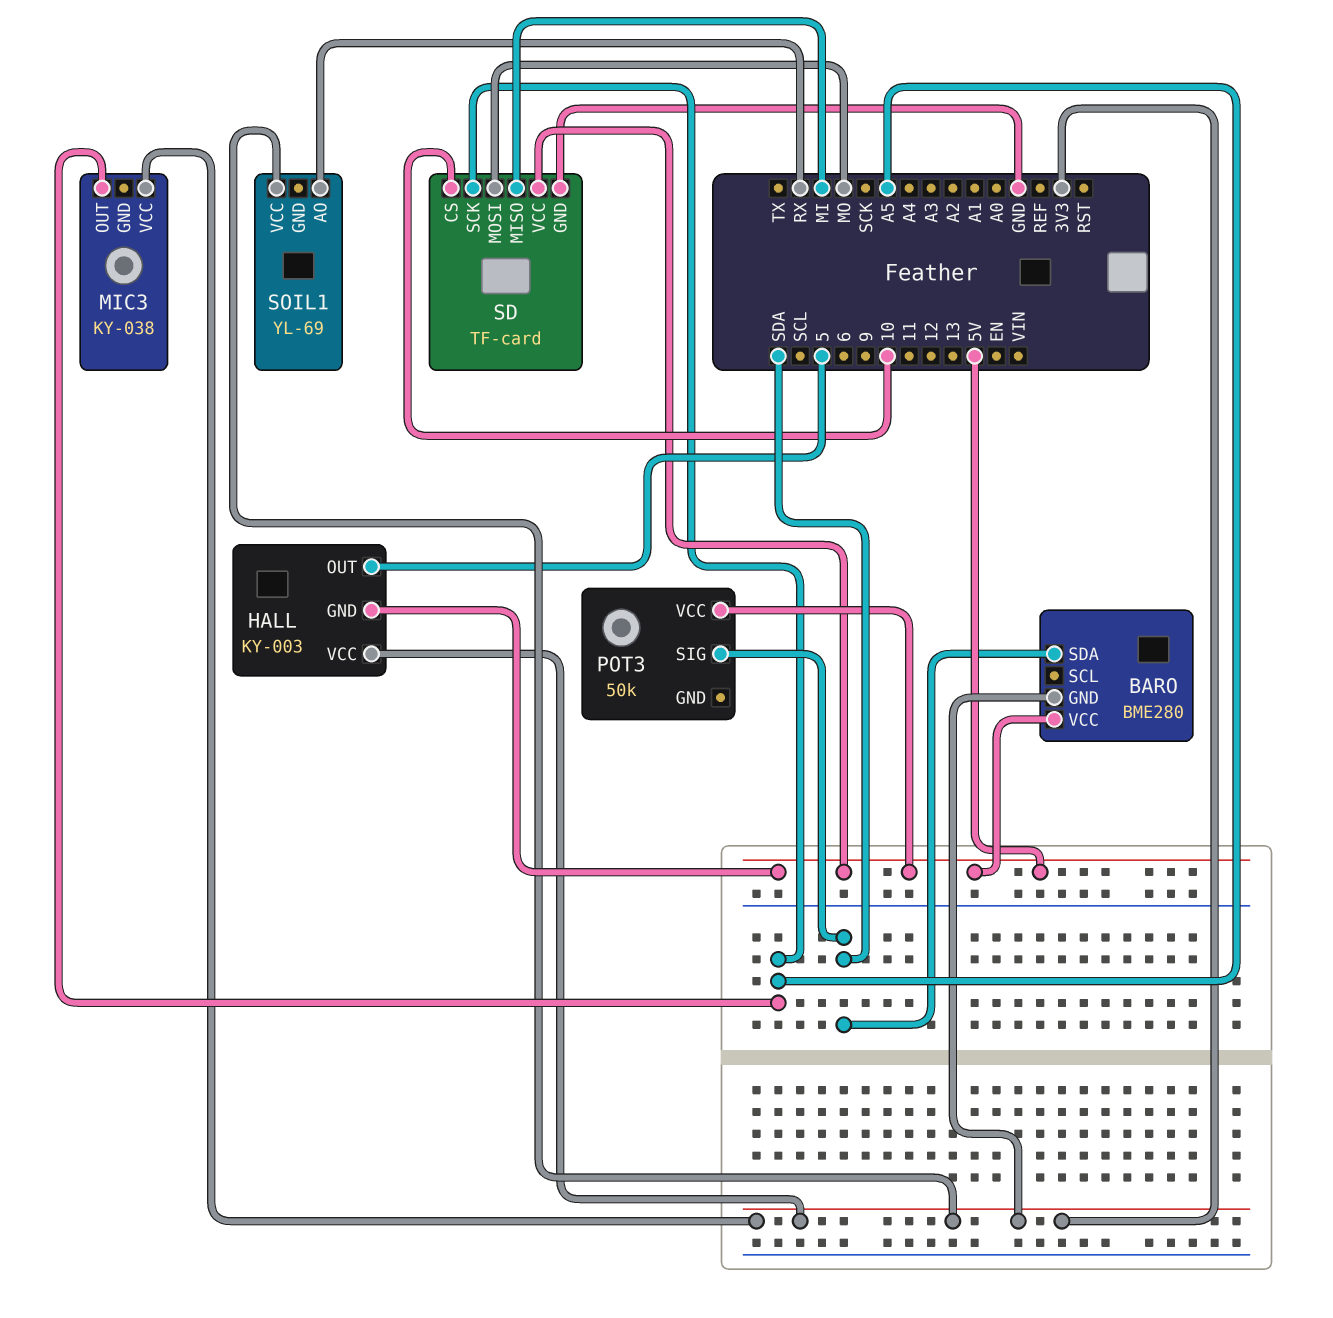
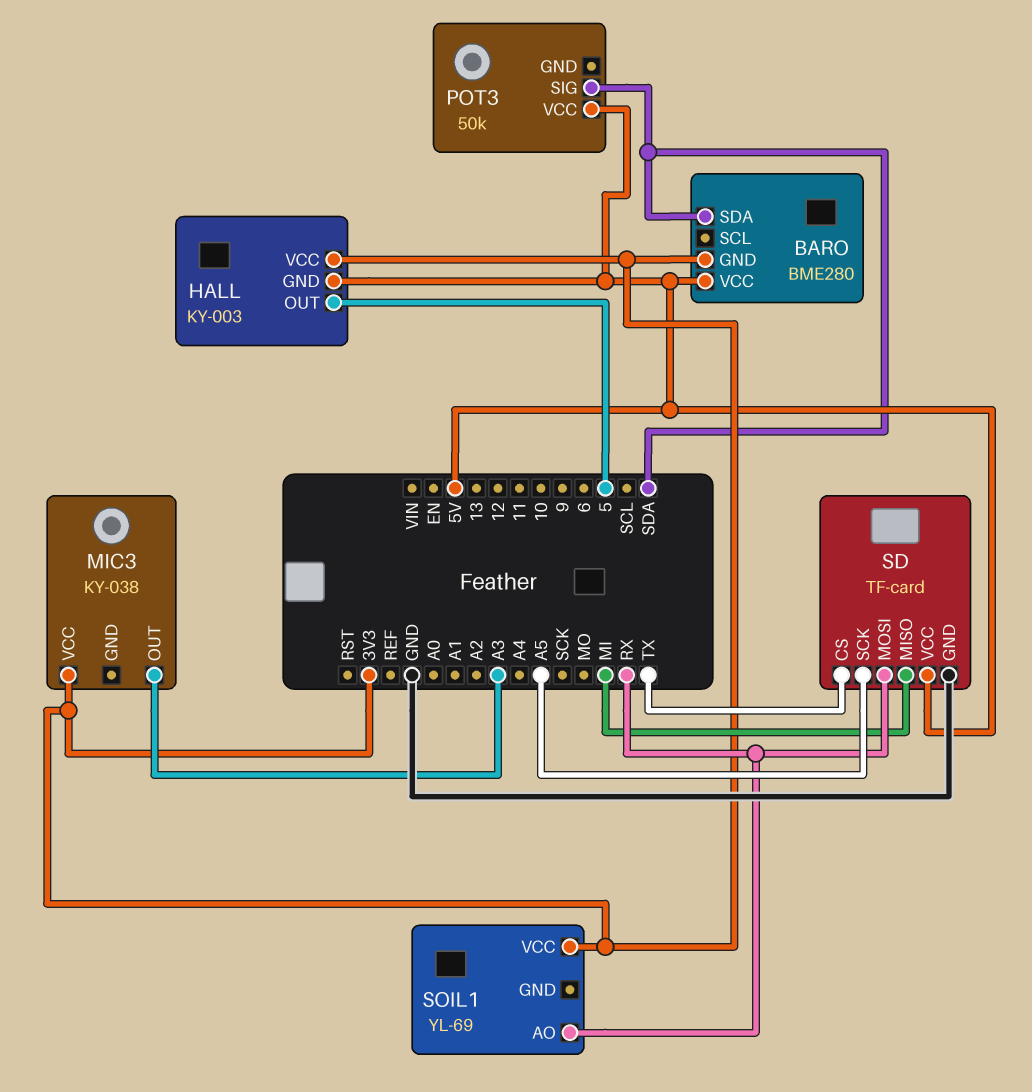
MIC3 pin OUT: A5 -> A3
SD pin CS: 10 -> TX
SD pin MOSI: MO -> RX

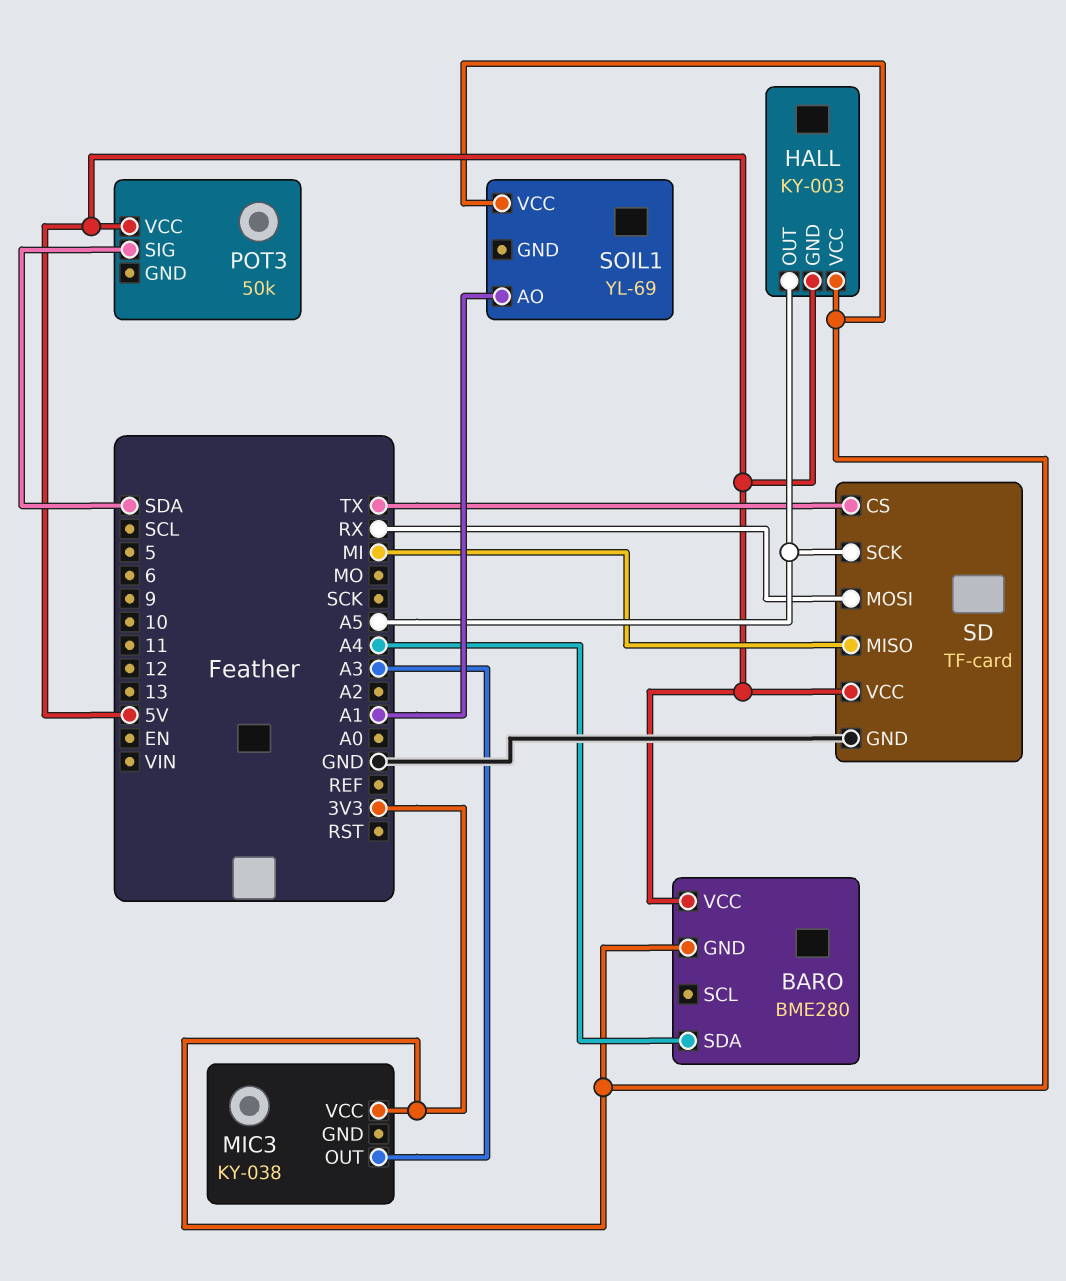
BARO pin SDA: SDA -> A4
HALL pin OUT: 5 -> A5
SOIL1 pin AO: RX -> A1

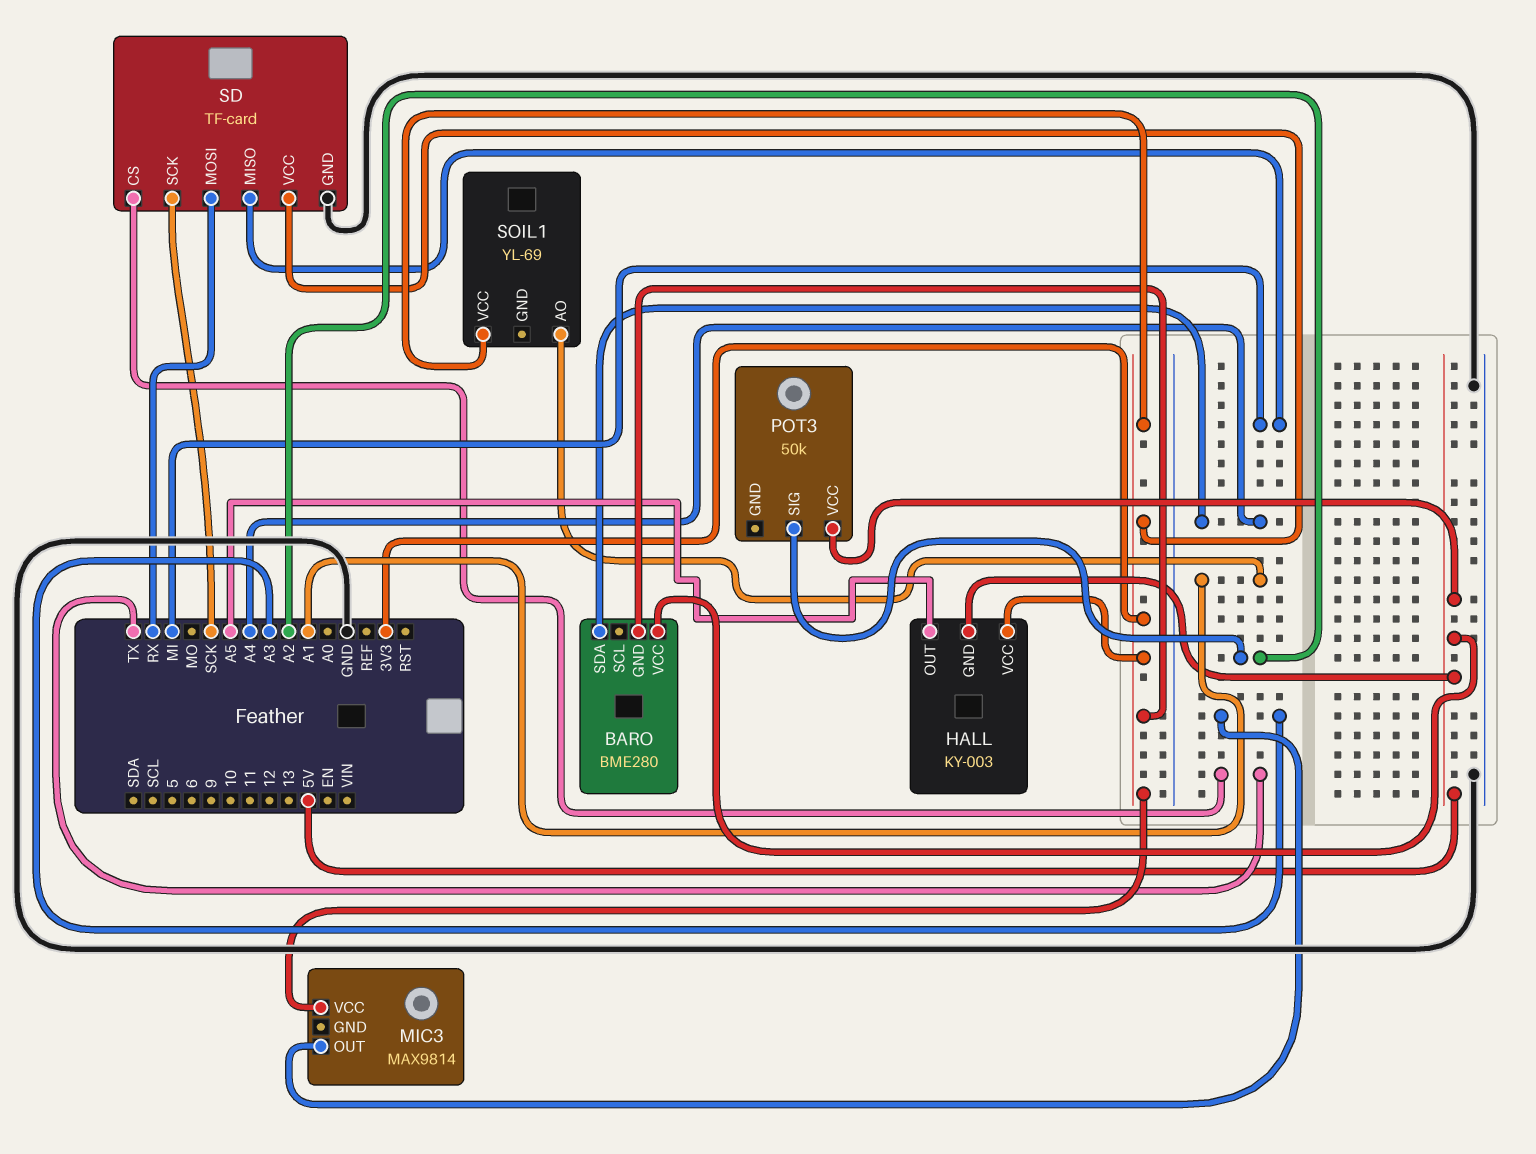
MIC3: KY-038 -> MAX9814
POT3 pin SIG: SDA -> A2
SD pin SCK: A5 -> SCK
SD pin VCC: 5V -> 3V3

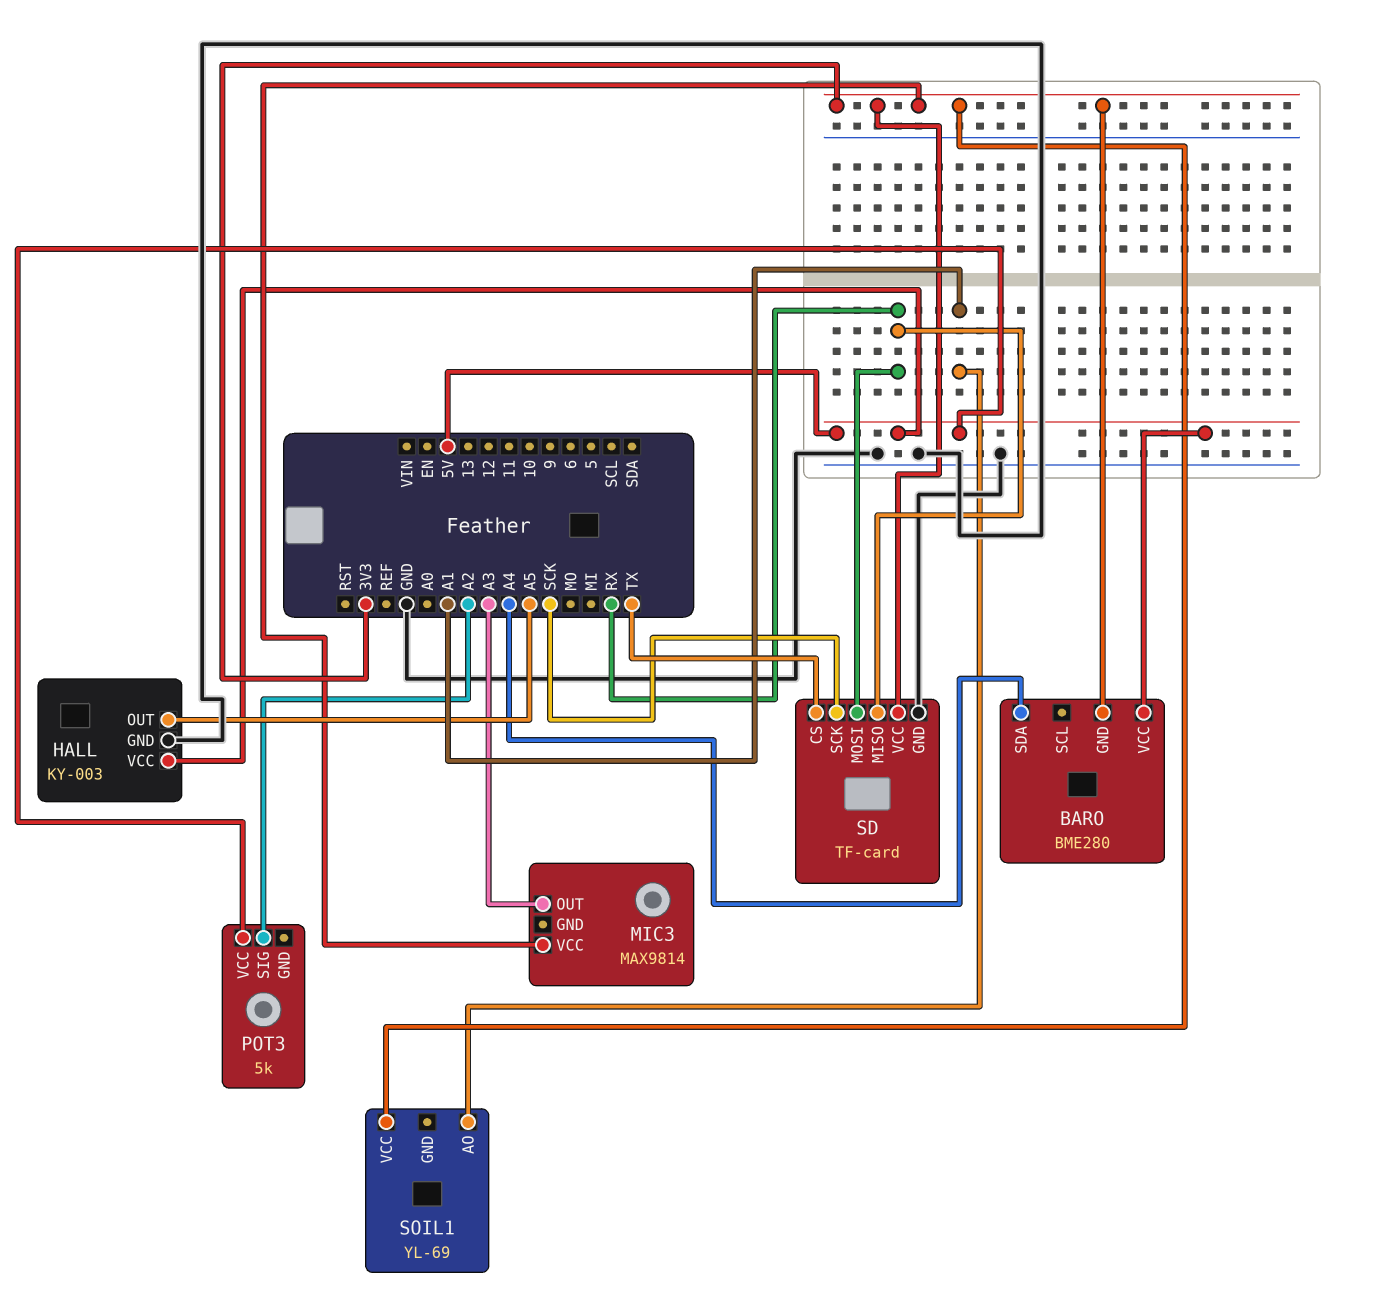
HALL pin GND: 5V -> GND
HALL pin VCC: 3V3 -> 5V
POT3: 50k -> 5k
SD pin MISO: MI -> RX

